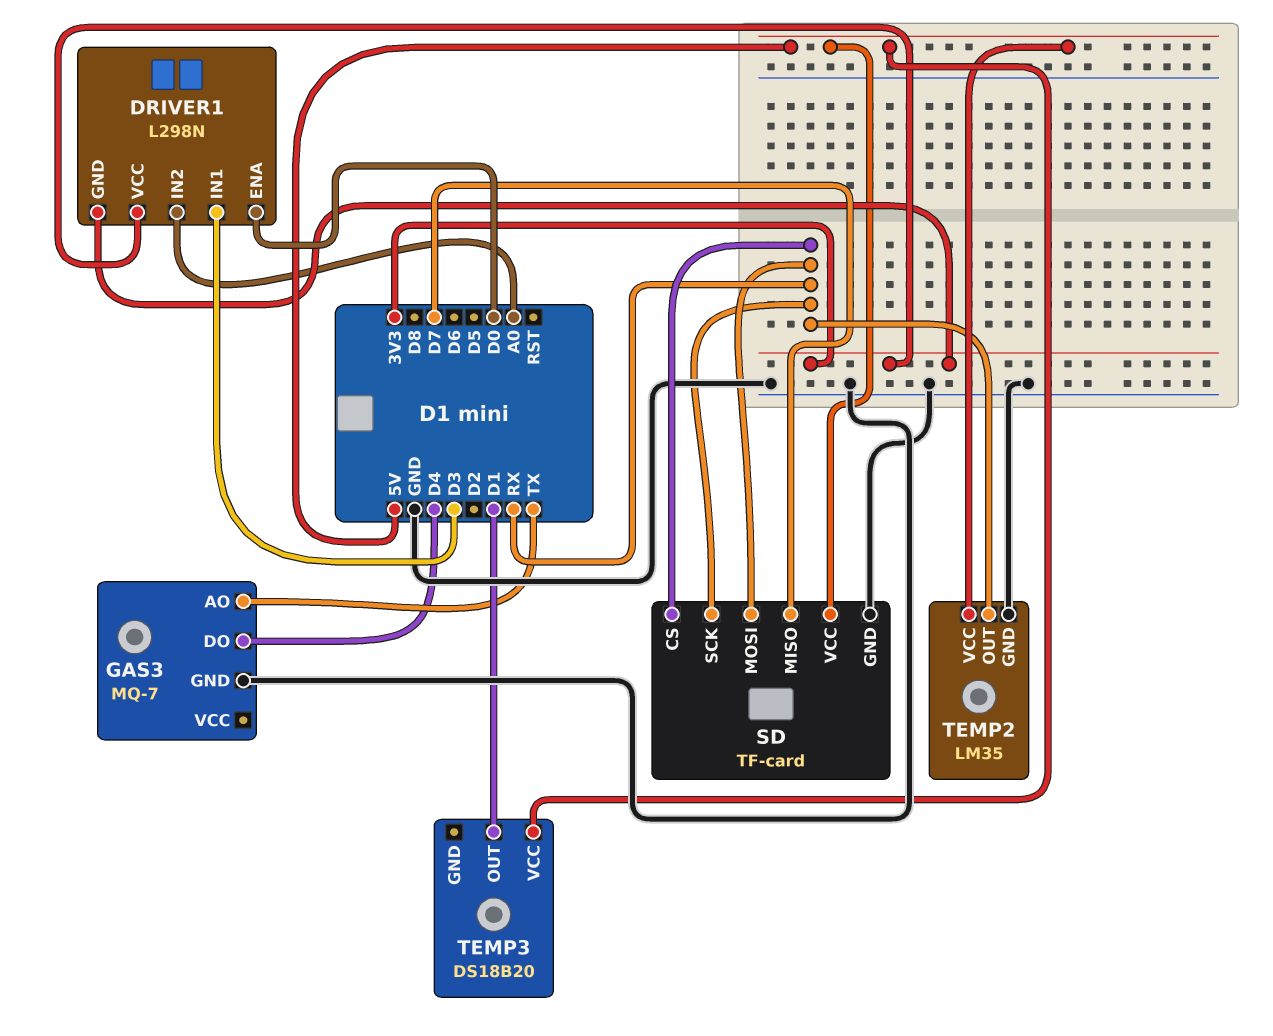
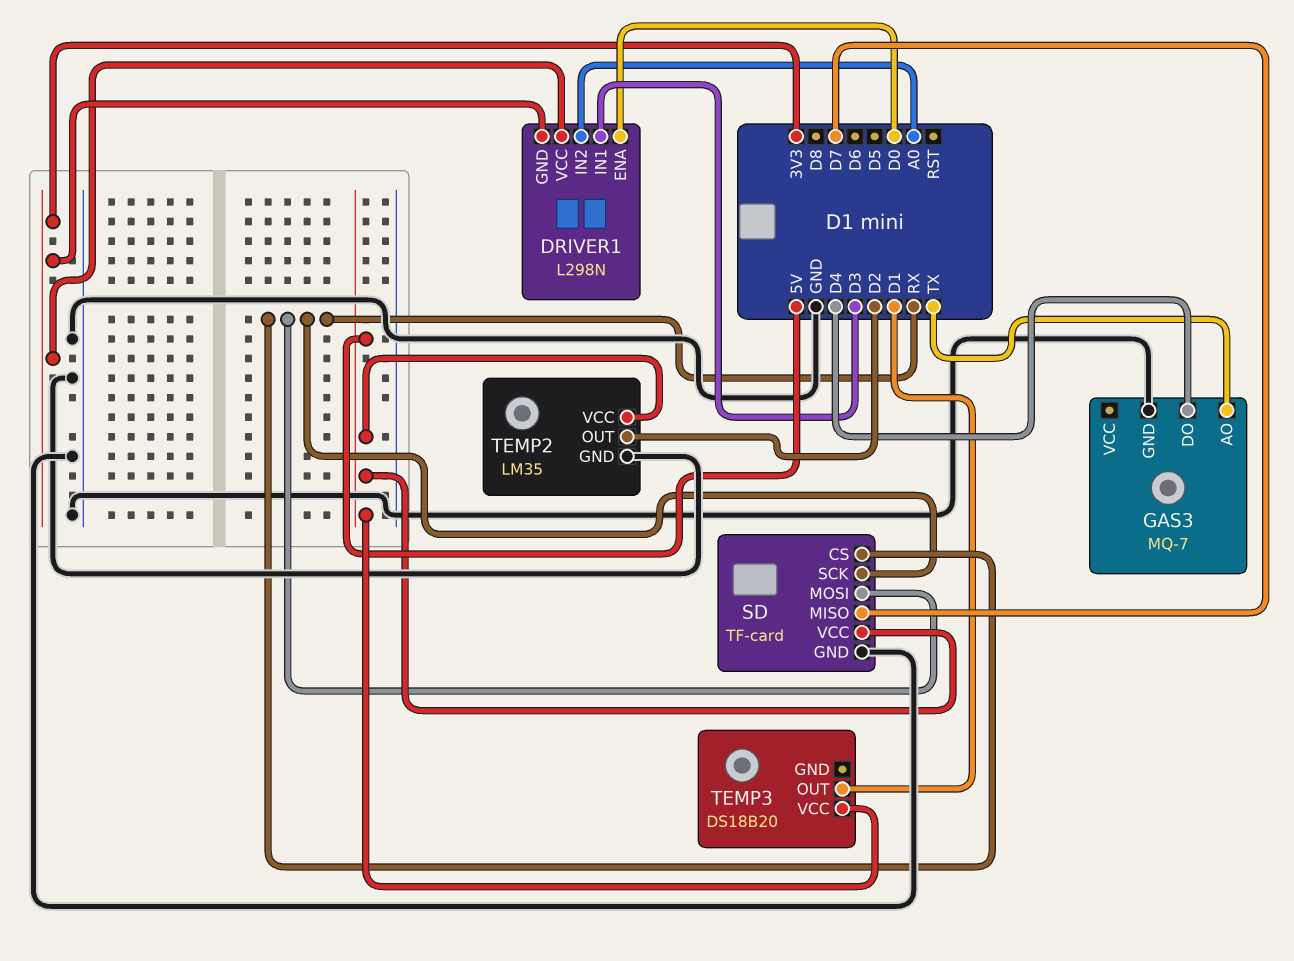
TEMP2 pin OUT: RX -> D2

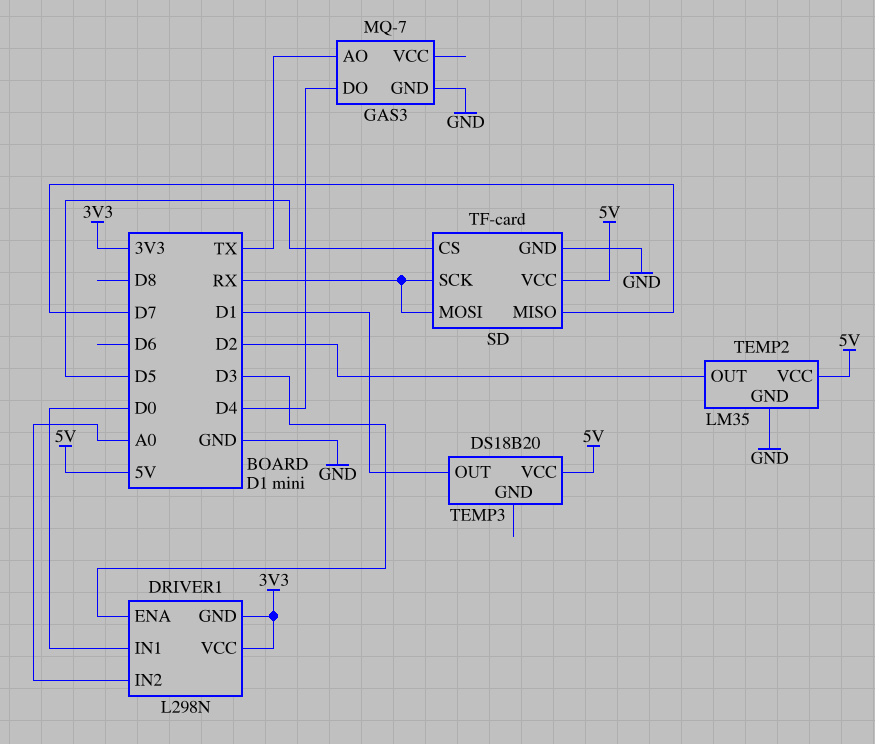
DRIVER1 pin ENA: D0 -> D3
DRIVER1 pin IN1: D3 -> D0
SD pin CS: RX -> D5

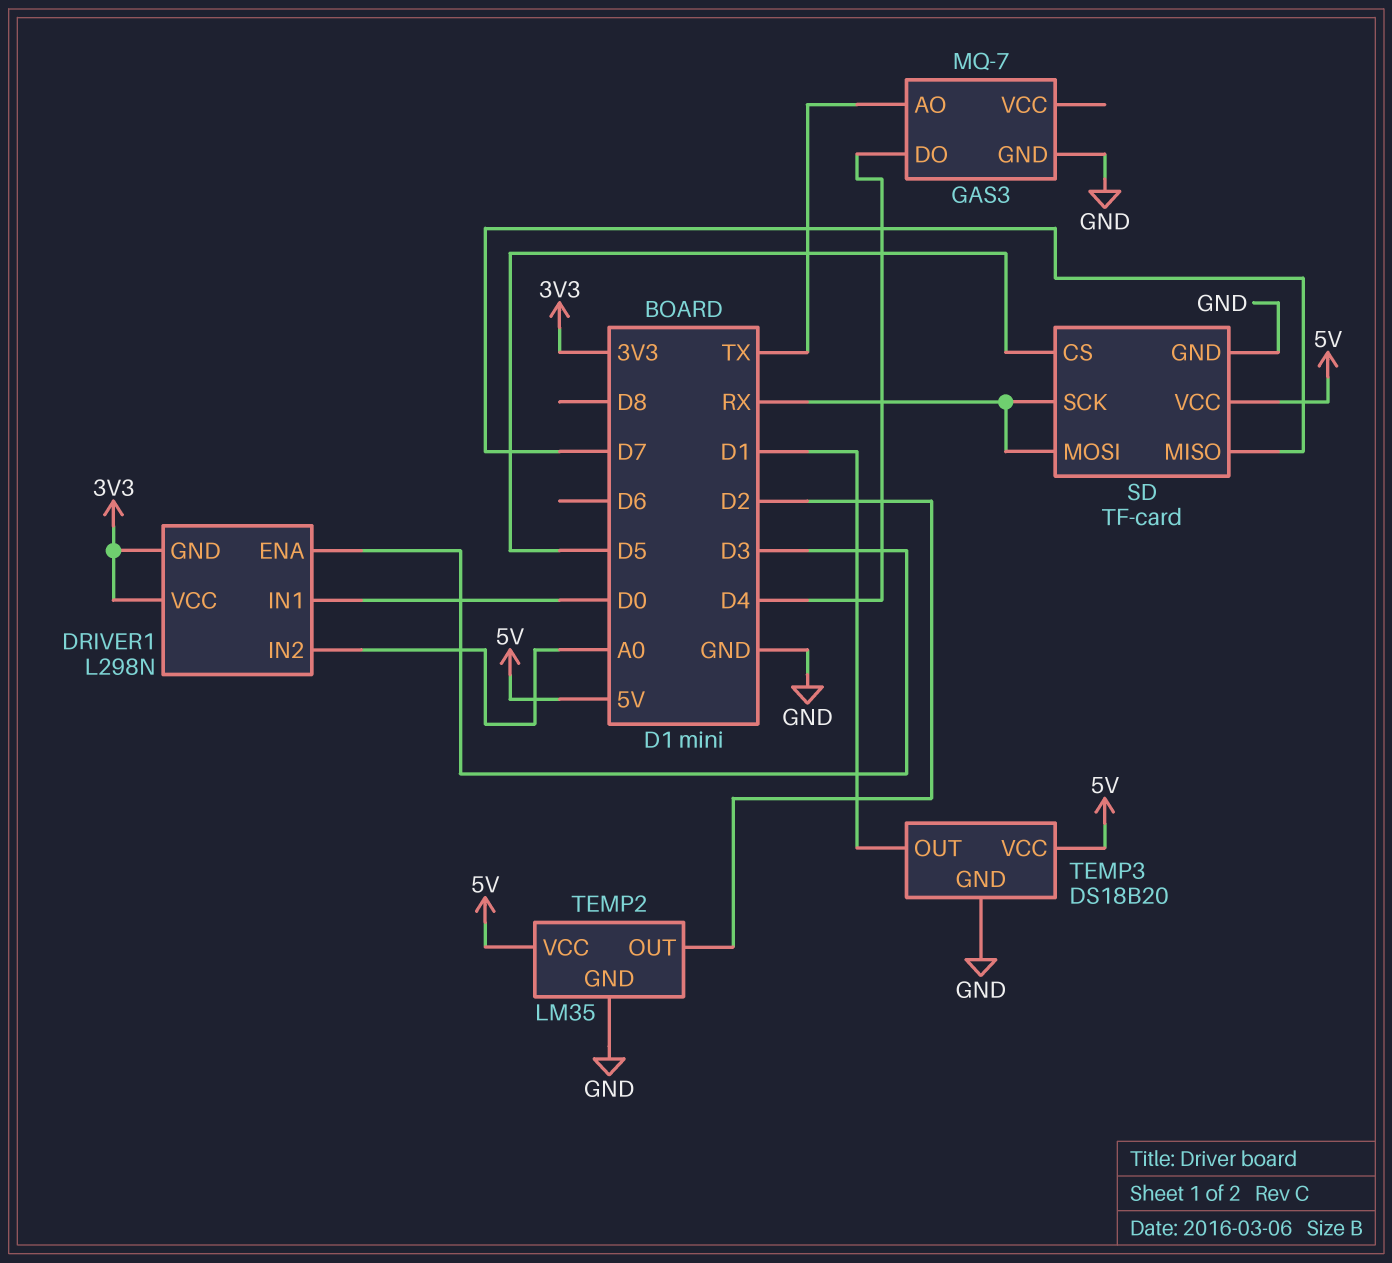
TEMP3 pin GND: none -> GND

